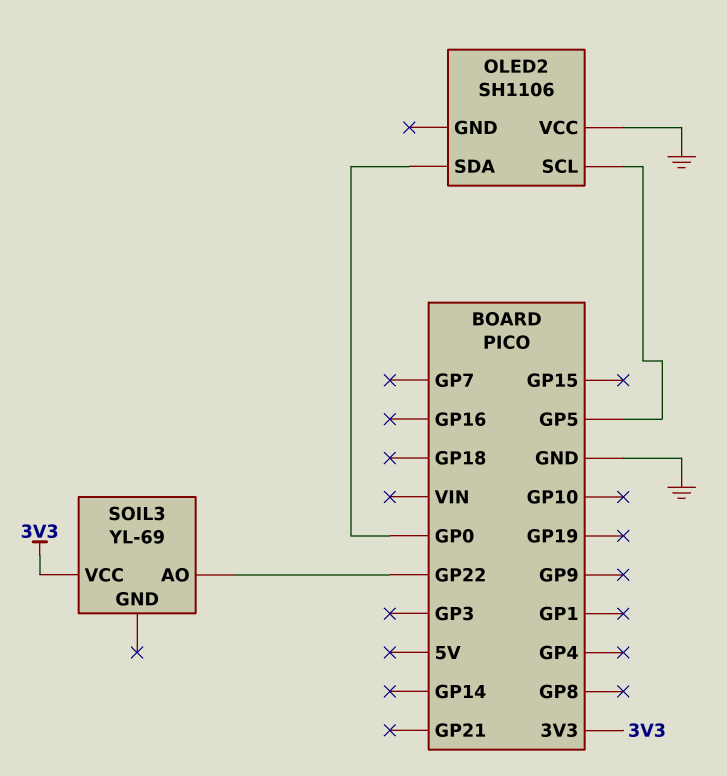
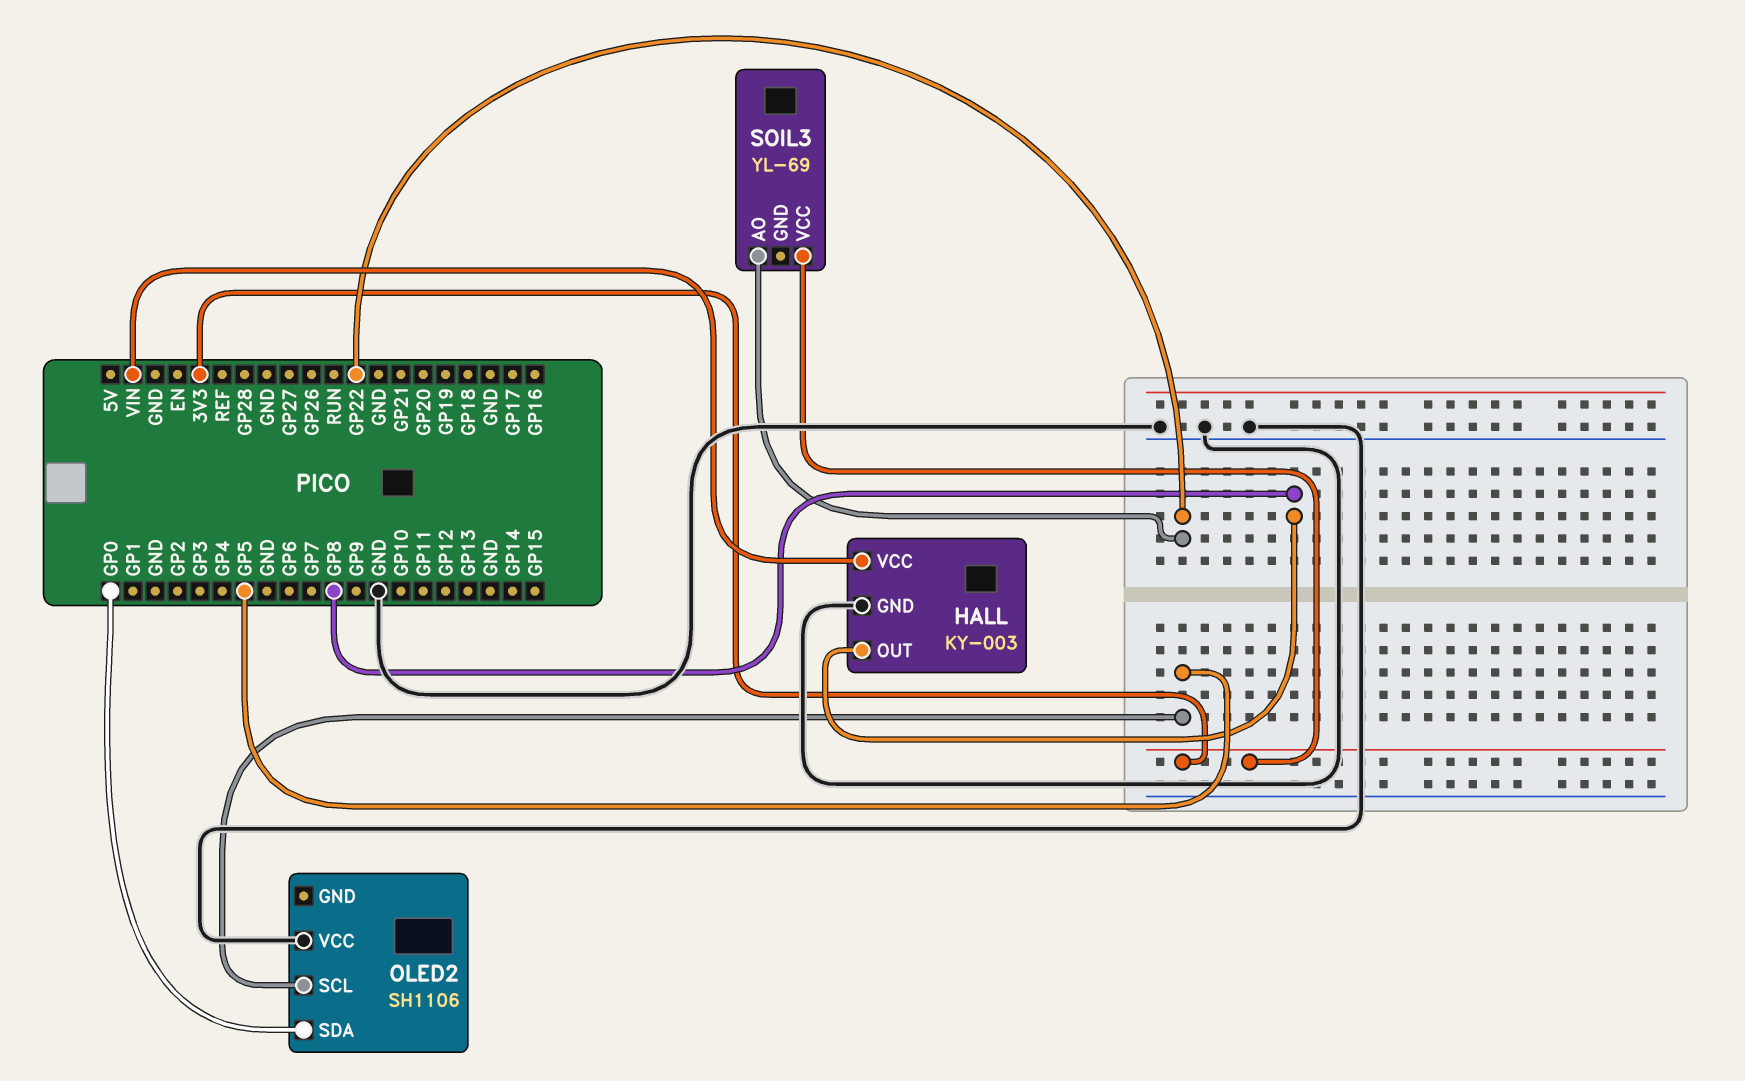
HALL: none -> KY-003
HALL pin GND: none -> GND
HALL pin OUT: none -> GP8
HALL pin VCC: none -> VIN

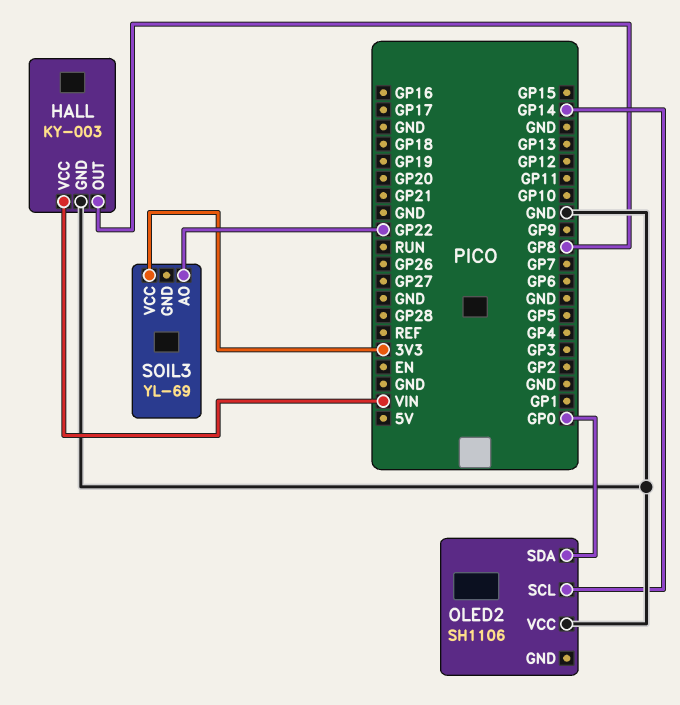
OLED2 pin SCL: GP5 -> GP14

